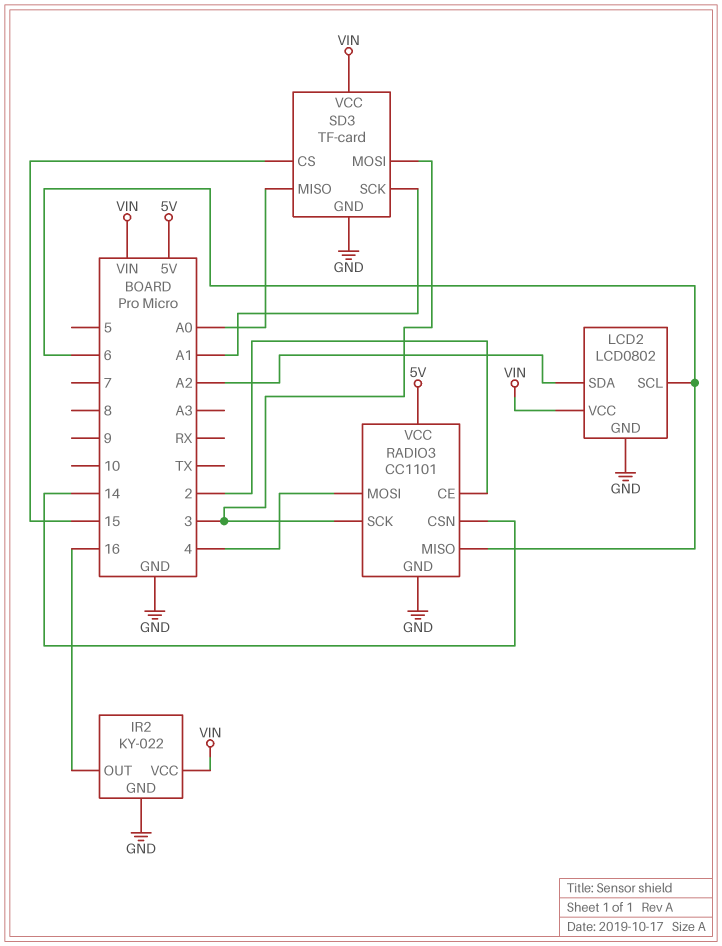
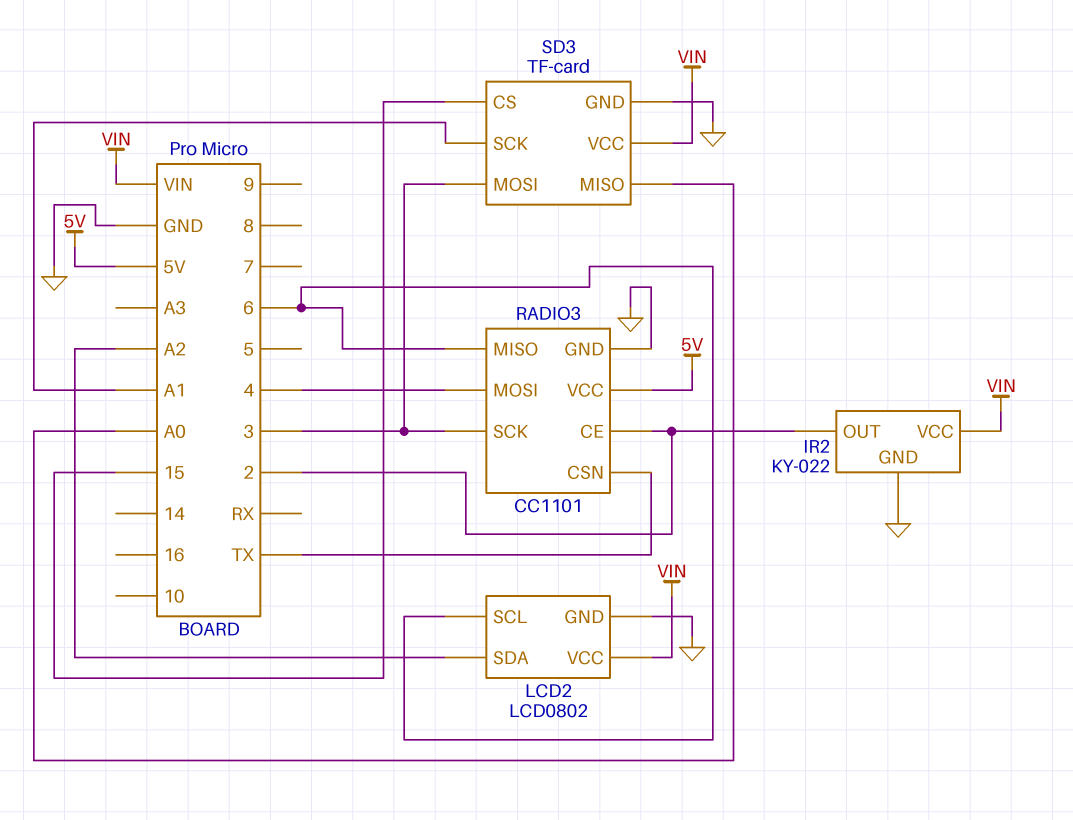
IR2 pin OUT: 16 -> 2
RADIO3 pin CSN: 14 -> TX

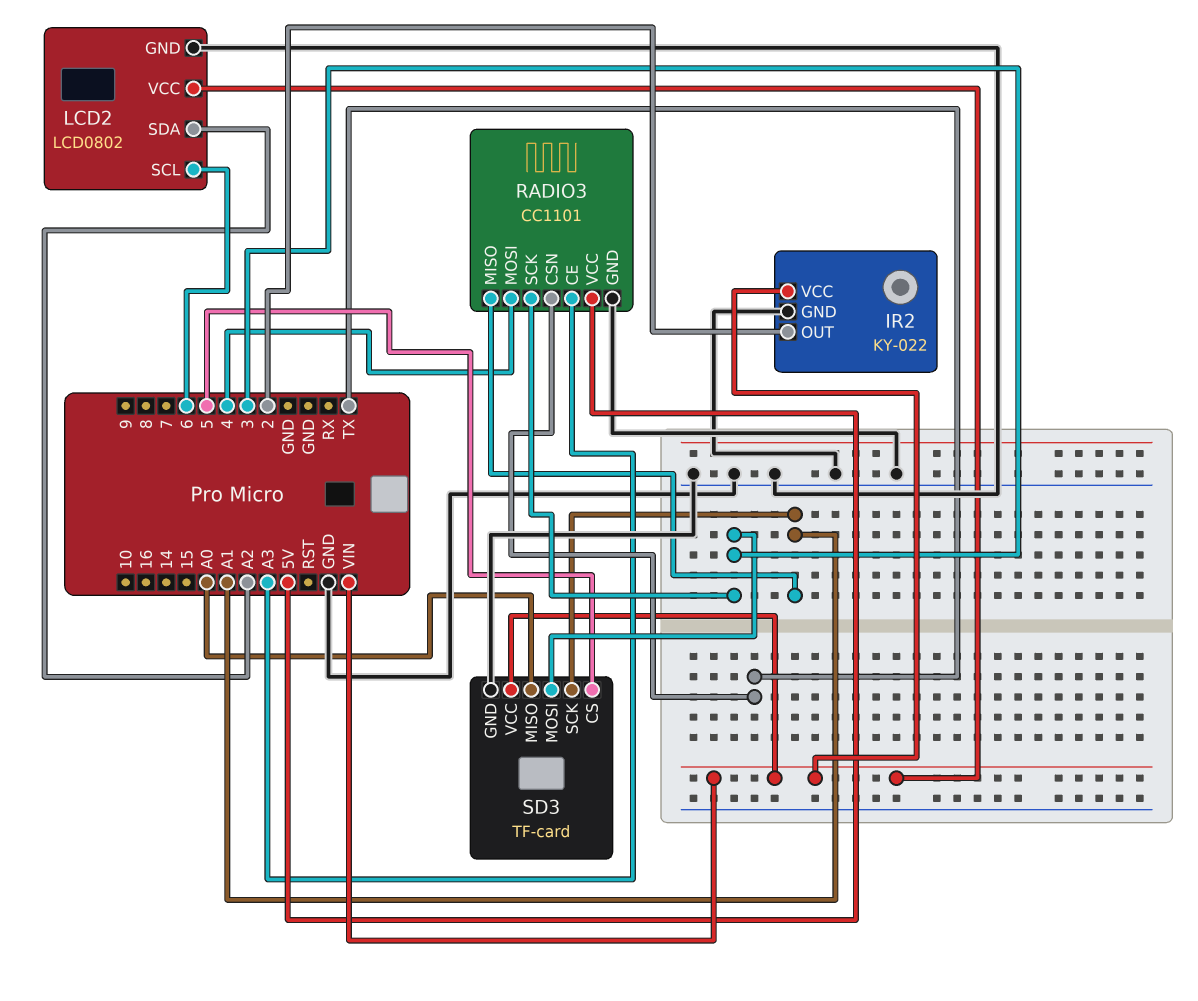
RADIO3 pin CE: 2 -> A3
RADIO3 pin MISO: 6 -> A1
SD3 pin CS: 15 -> 5

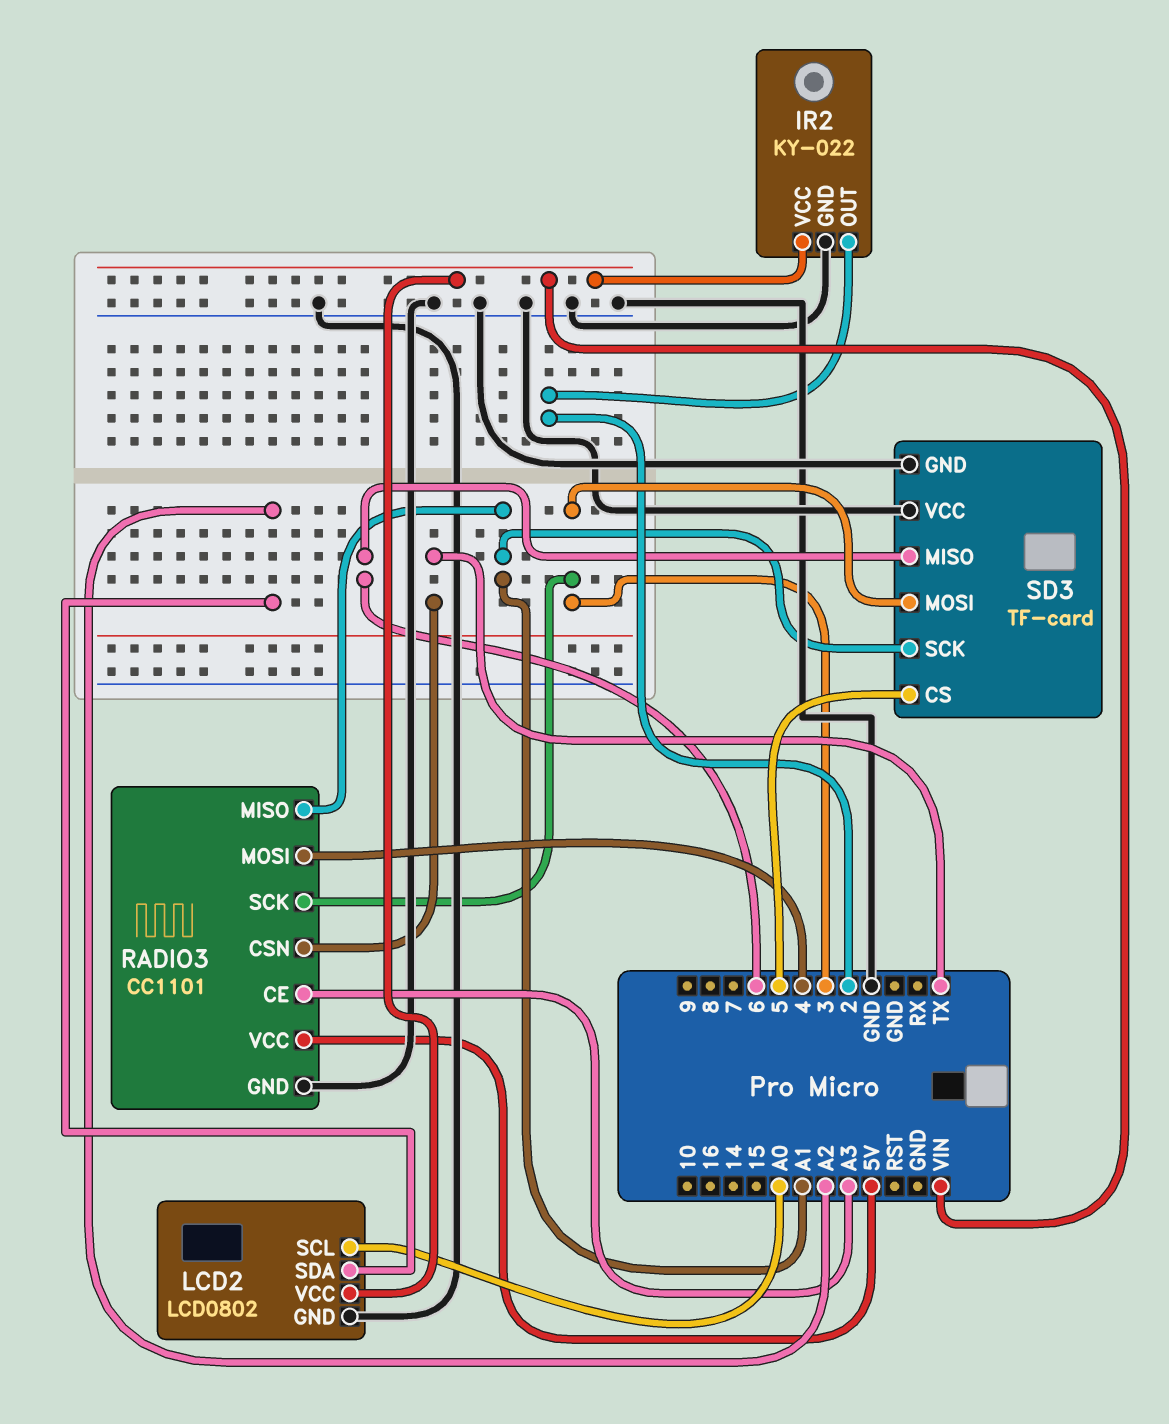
LCD2 pin SCL: 6 -> A0
SD3 pin MISO: A0 -> 6
SD3 pin VCC: VIN -> GND

